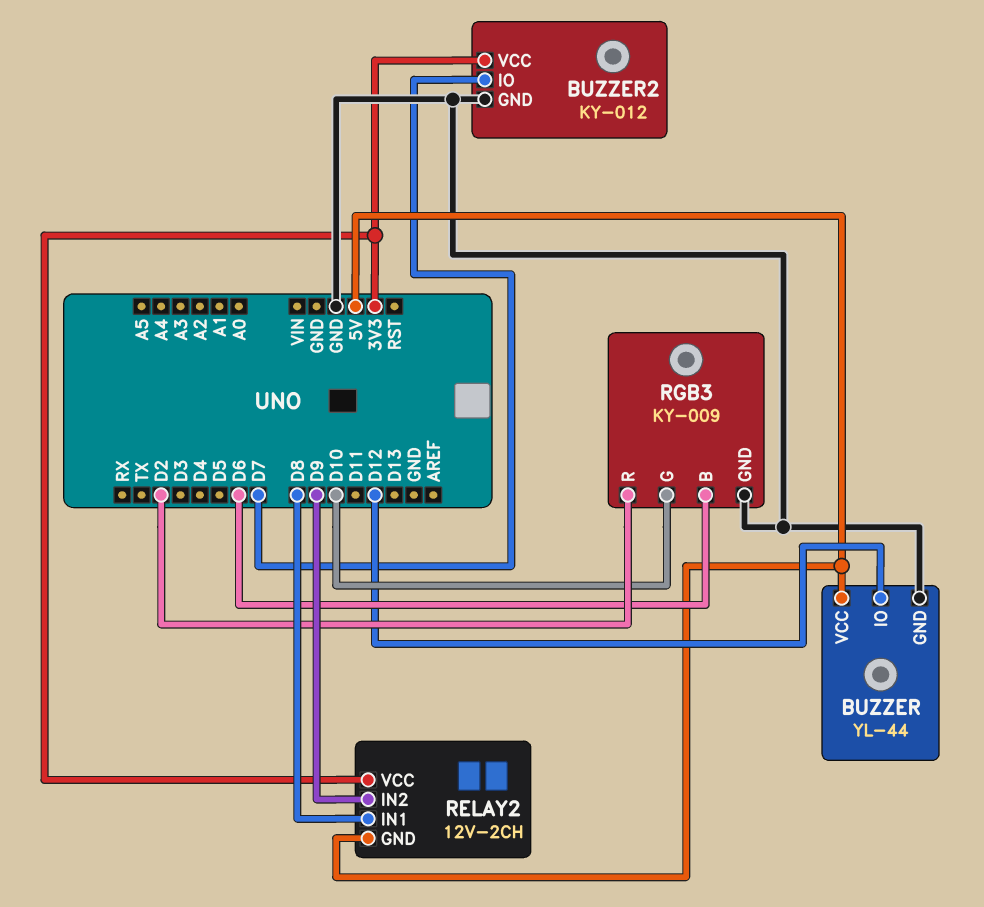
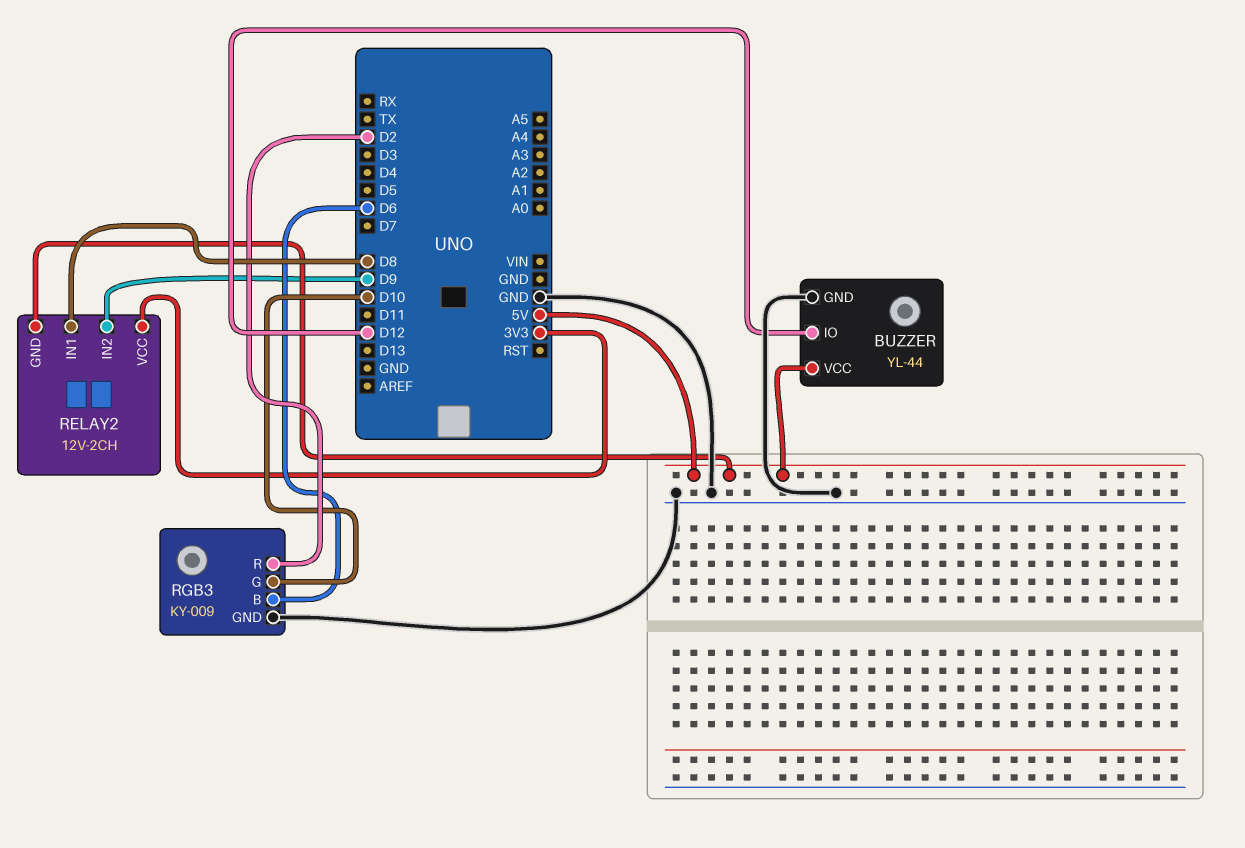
BUZZER2: KY-012 -> none
BUZZER2 pin GND: GND -> none
BUZZER2 pin IO: D7 -> none
BUZZER2 pin VCC: 3V3 -> none

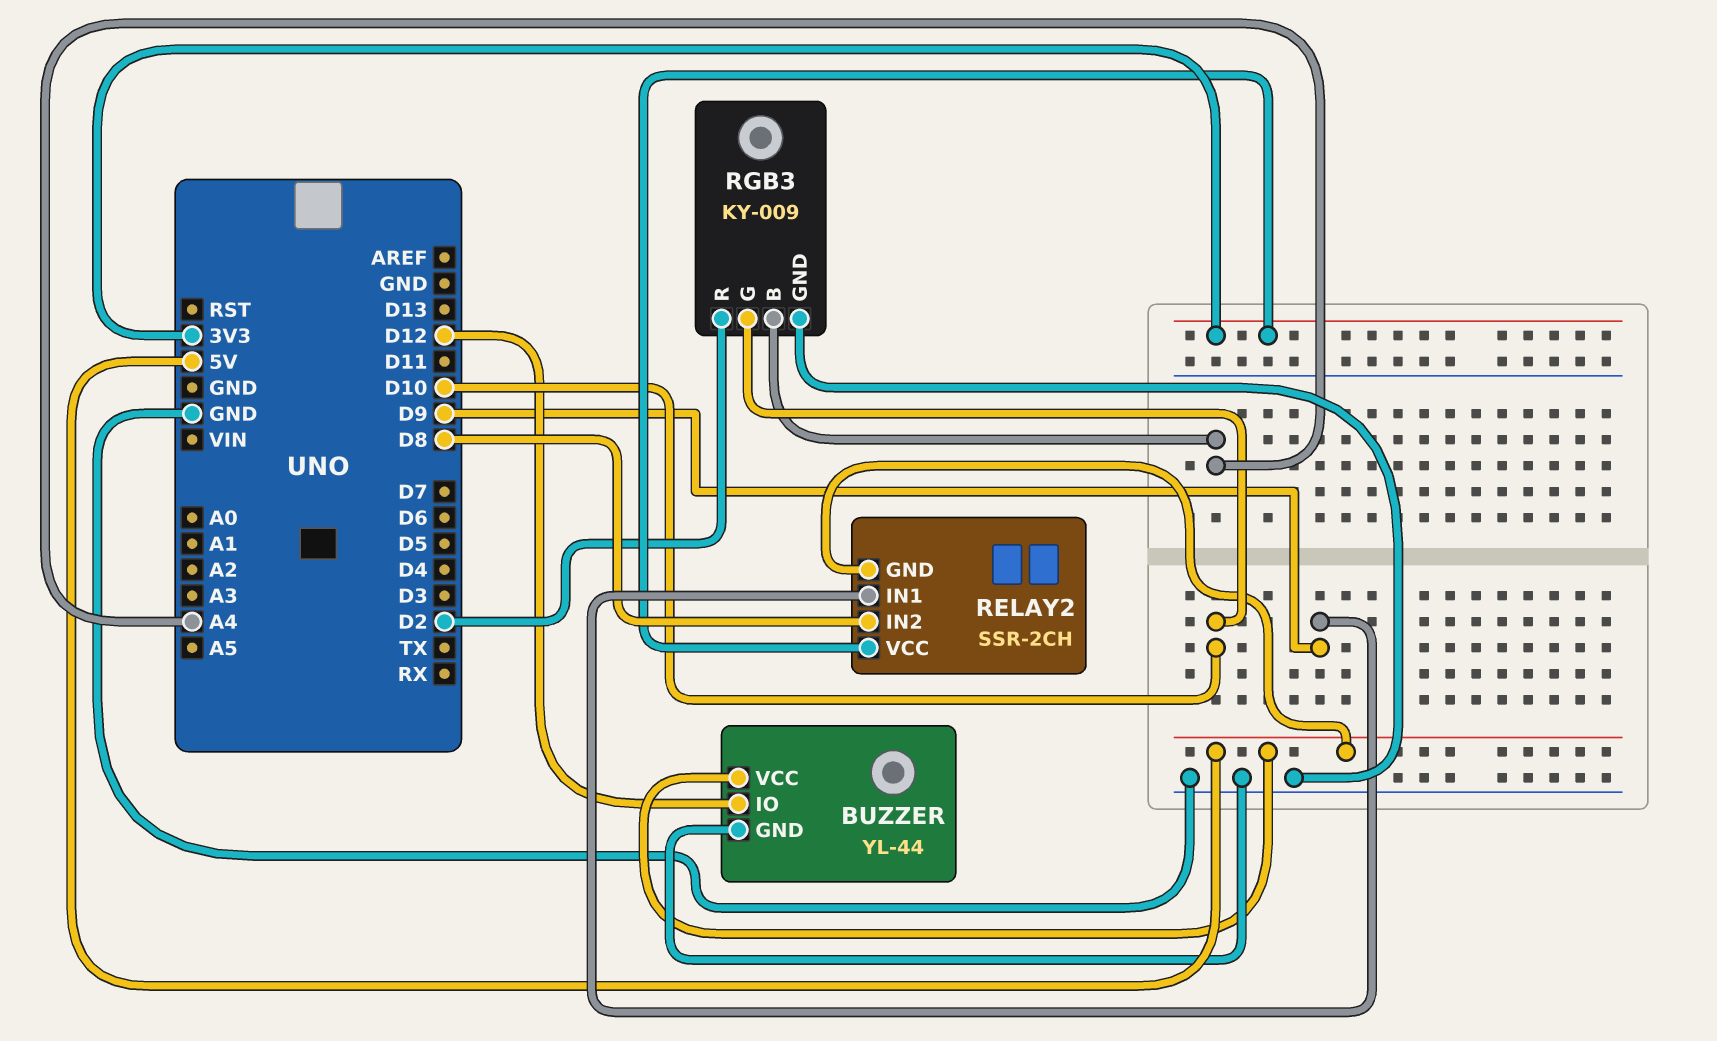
RELAY2: 12V-2CH -> SSR-2CH
RELAY2 pin IN1: D8 -> D9
RELAY2 pin IN2: D9 -> D8
RGB3 pin B: D6 -> A4

